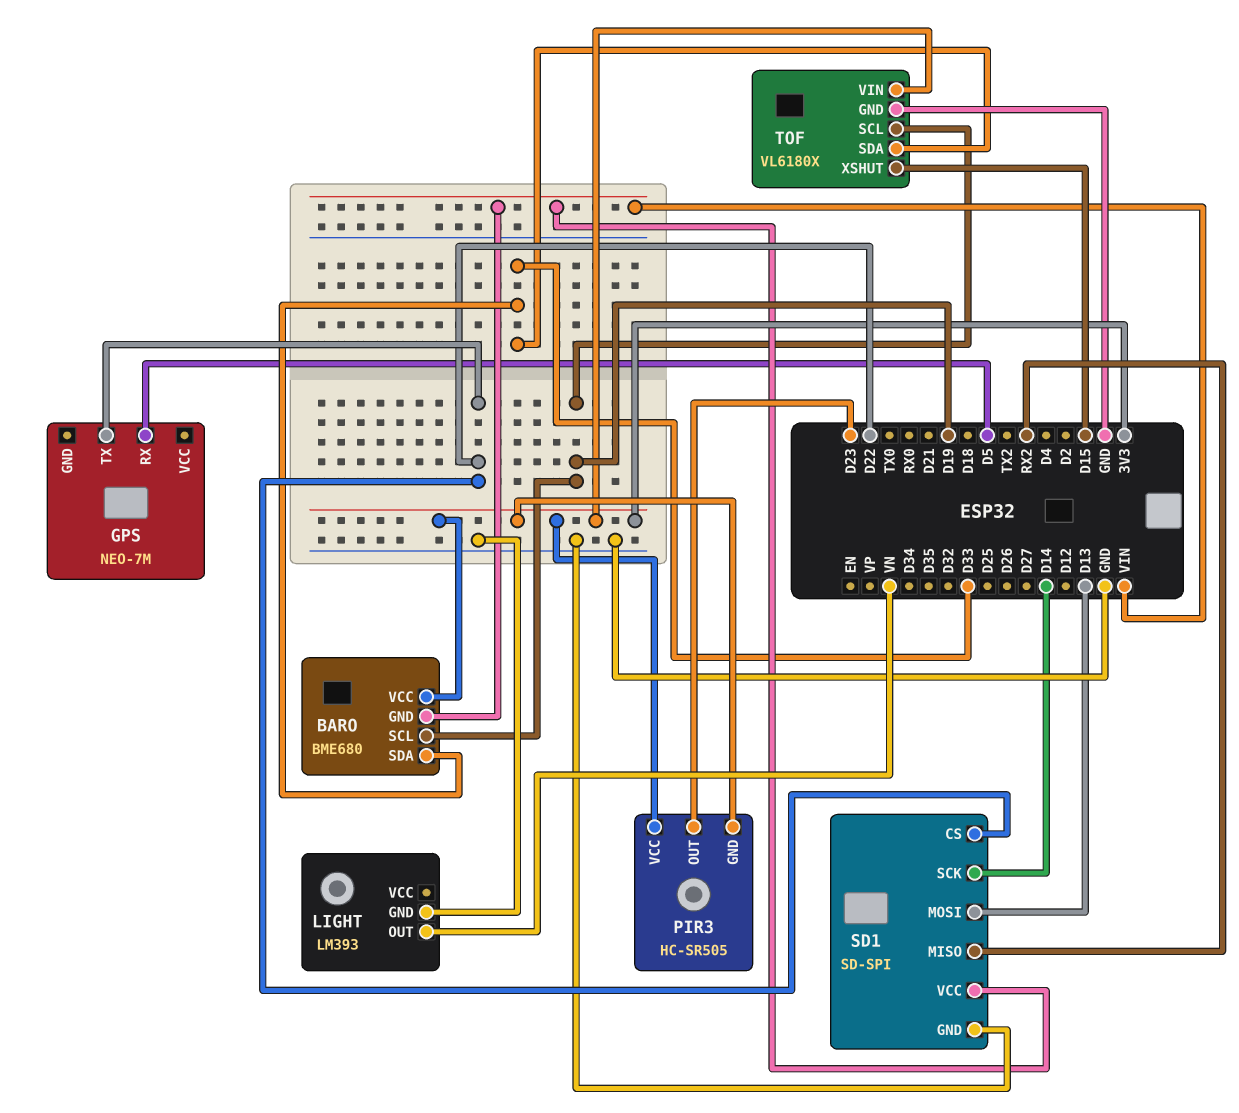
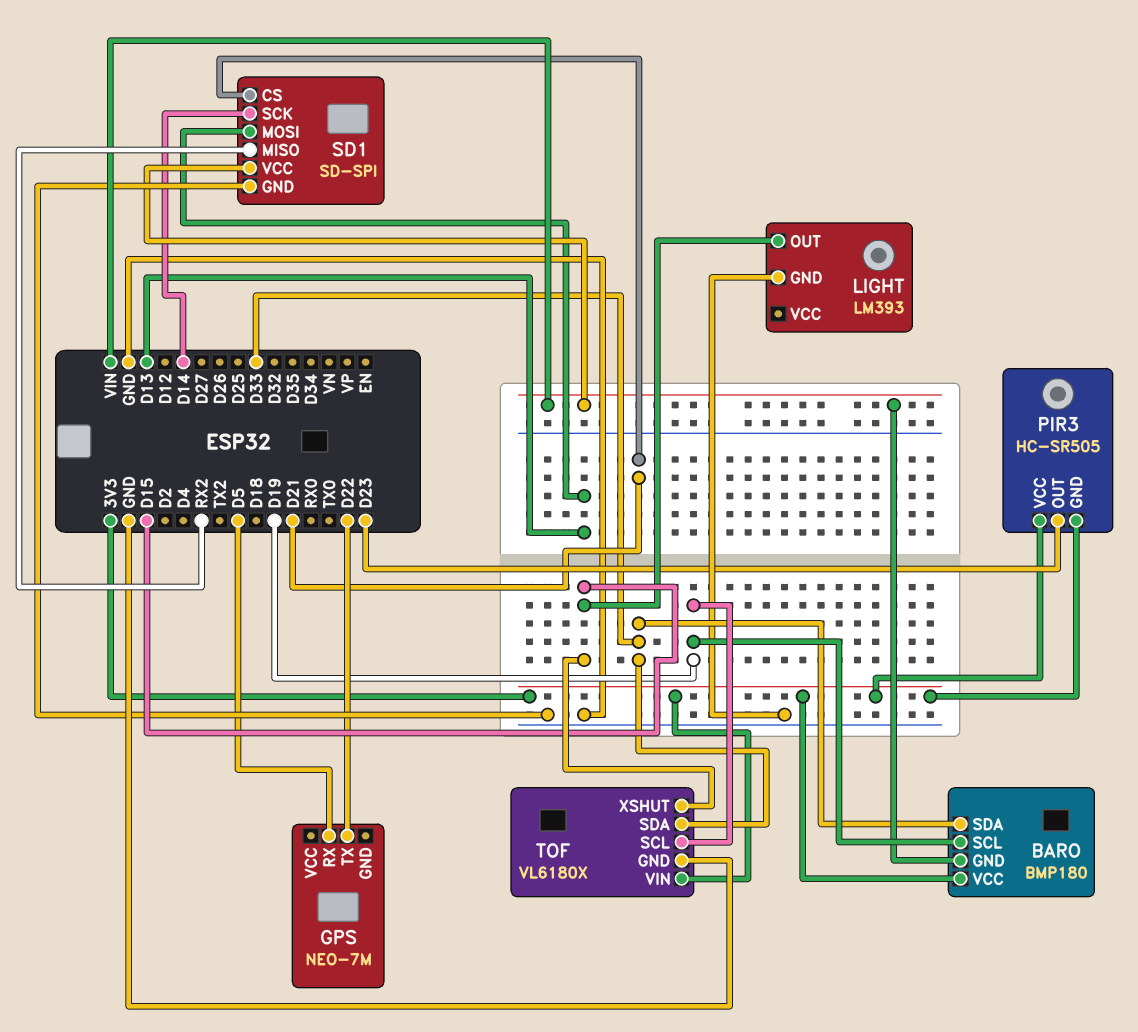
BARO: BME680 -> BMP180
LIGHT pin OUT: VN -> D15
SD1 pin CS: D22 -> D21

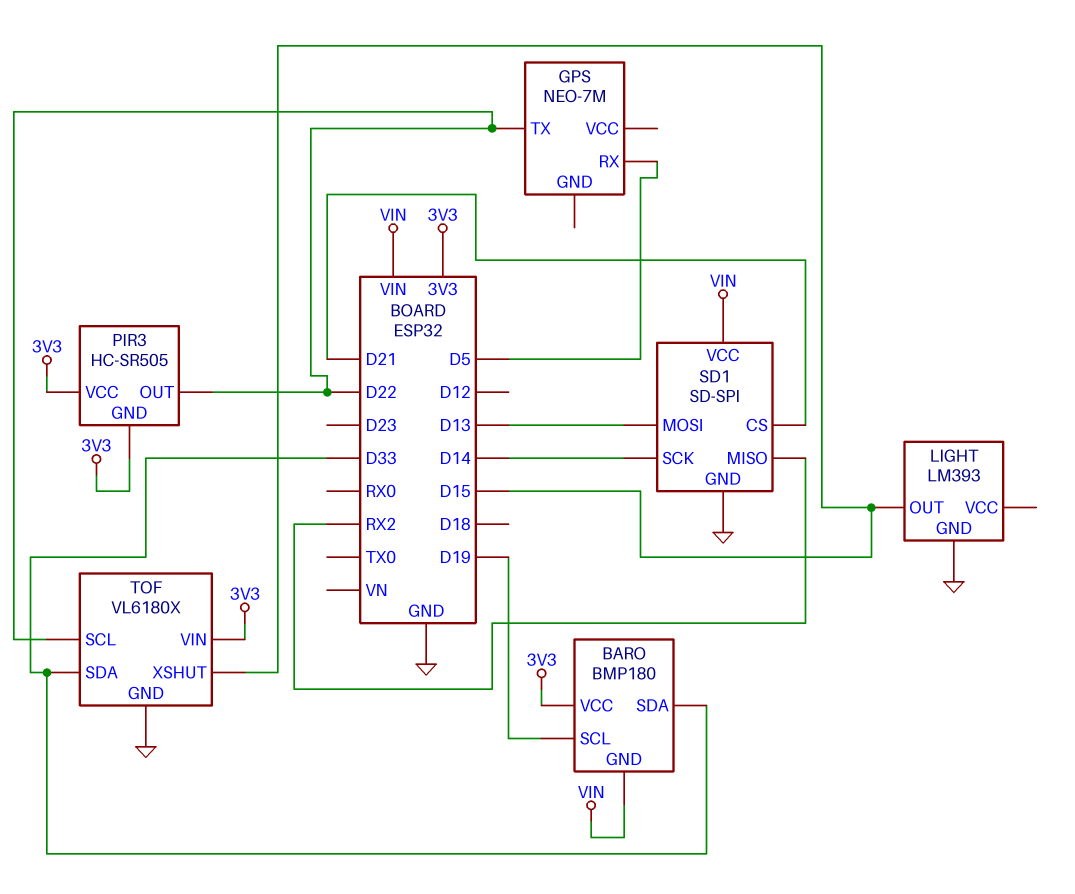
PIR3 pin OUT: D23 -> D22
TOF pin SCL: D19 -> D22

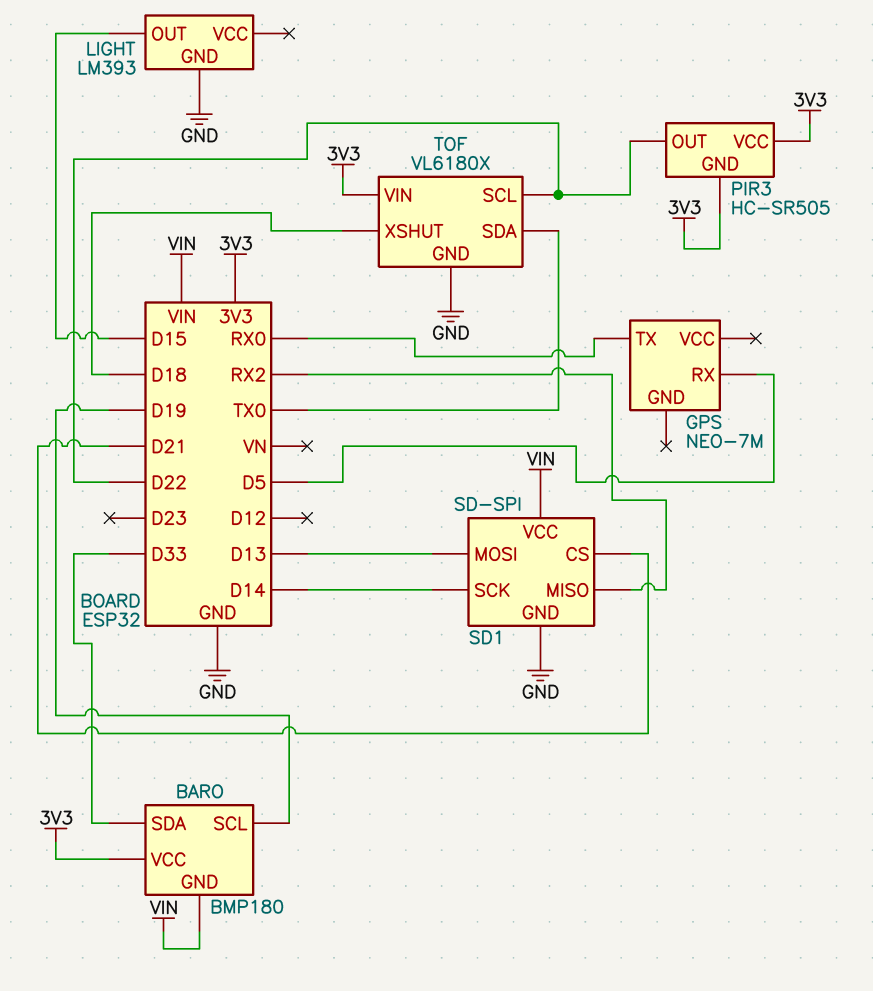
GPS pin TX: D22 -> RX0
TOF pin SDA: D33 -> TX0
TOF pin XSHUT: D15 -> D18

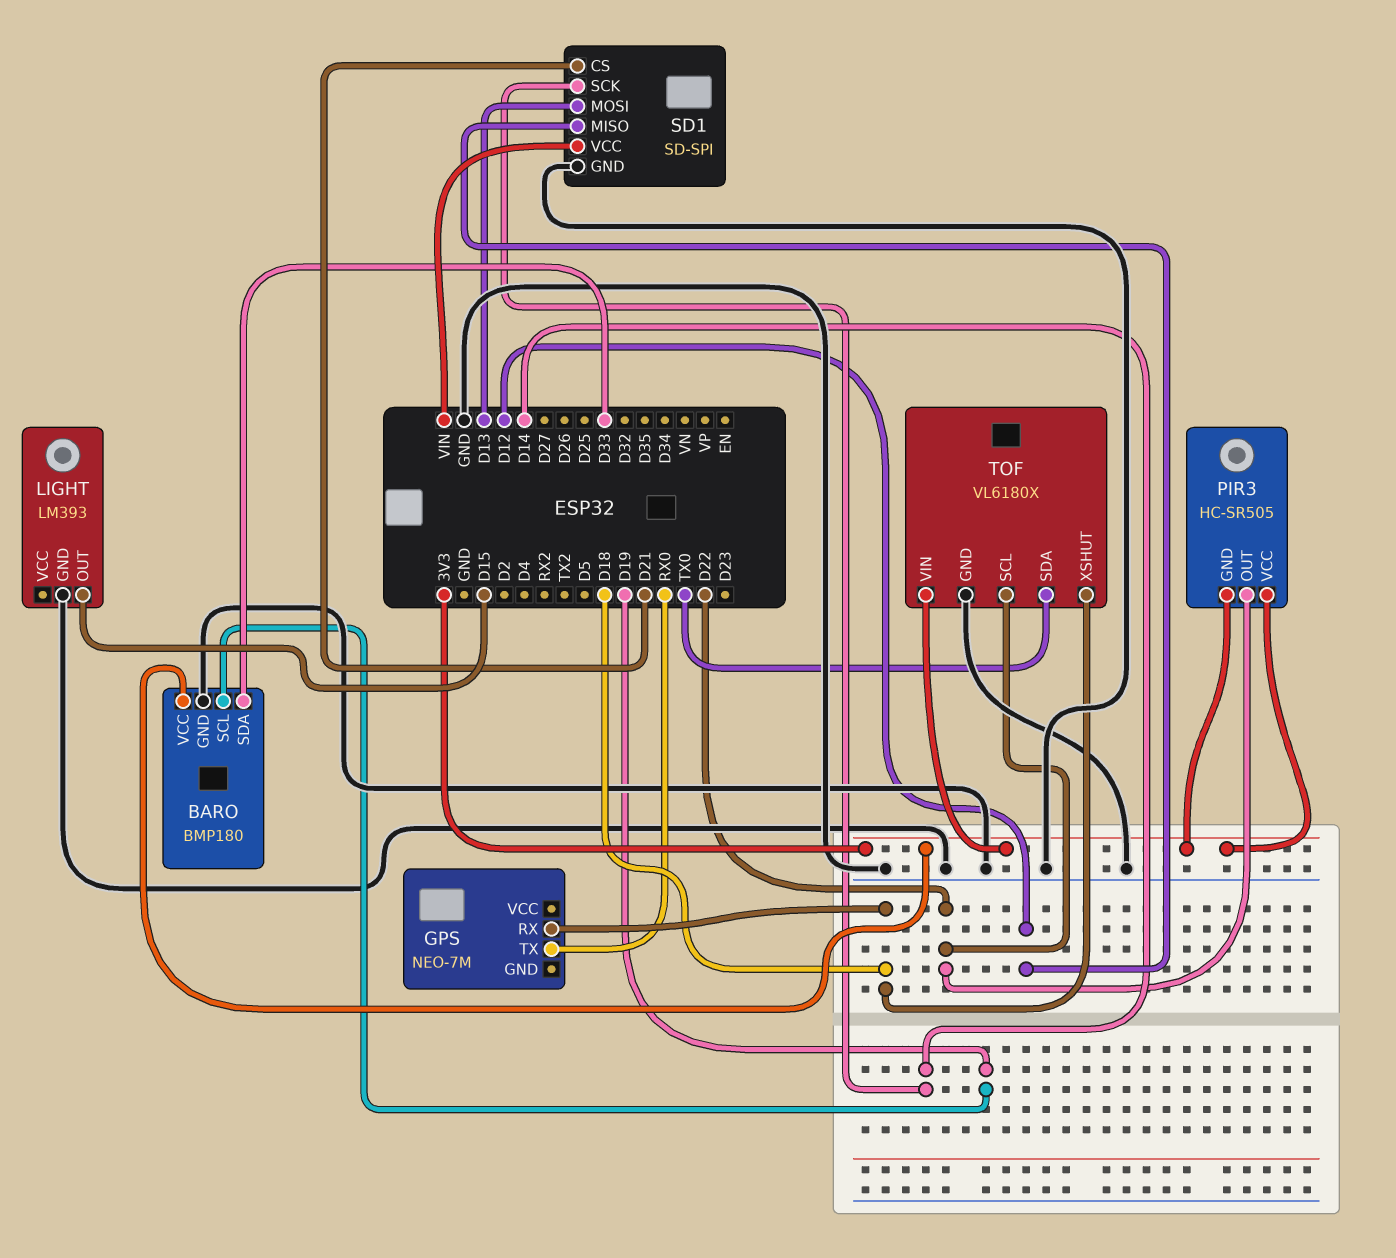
BARO pin GND: VIN -> GND
GPS pin RX: D5 -> D18
SD1 pin MISO: RX2 -> D12

